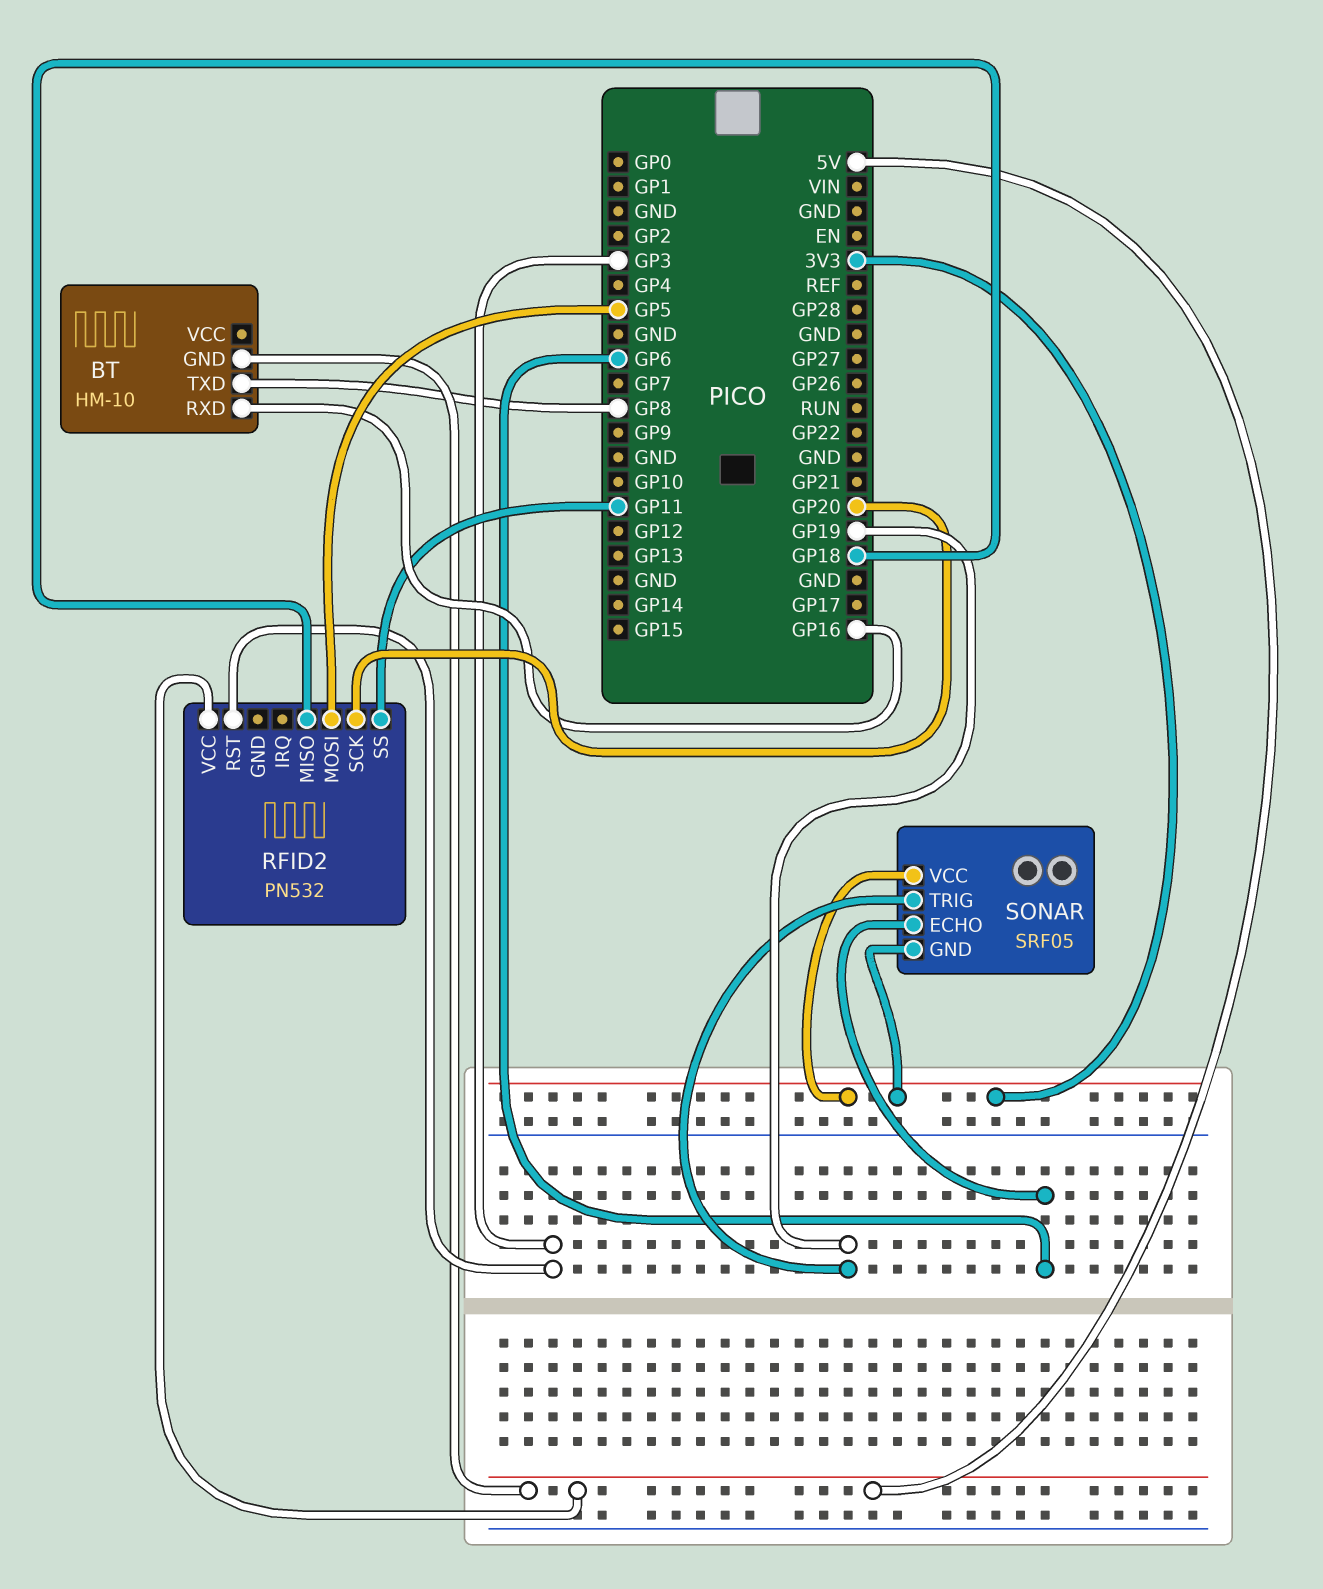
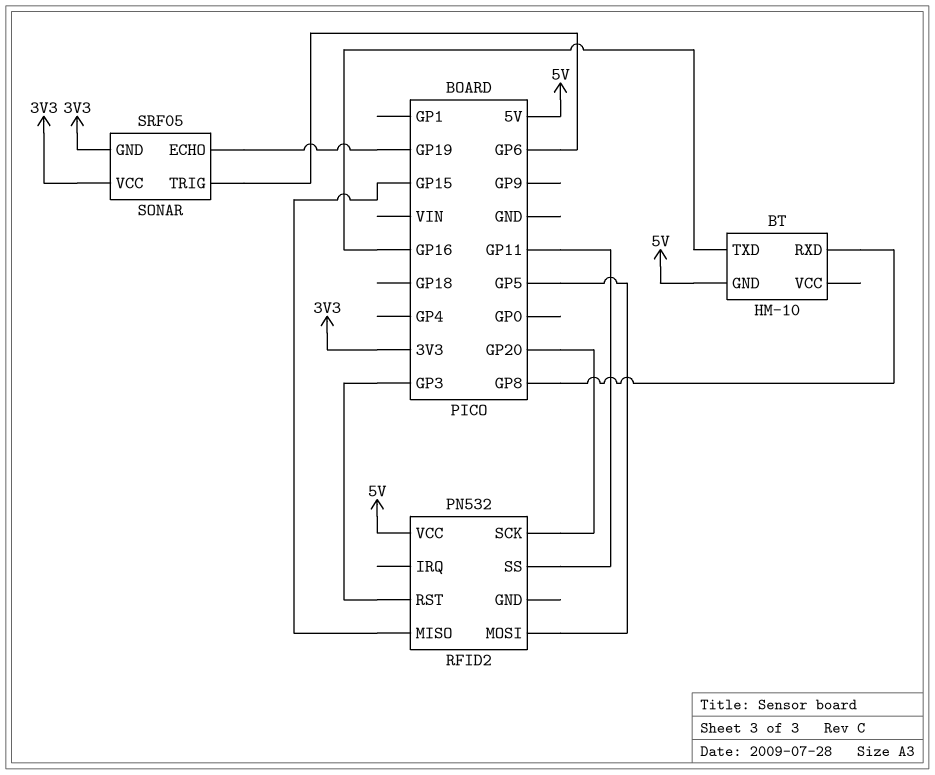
BT pin RXD: GP16 -> GP8
BT pin TXD: GP8 -> GP16
RFID2 pin MISO: GP18 -> GP15
SONAR pin ECHO: GP6 -> GP19
SONAR pin TRIG: GP19 -> GP6

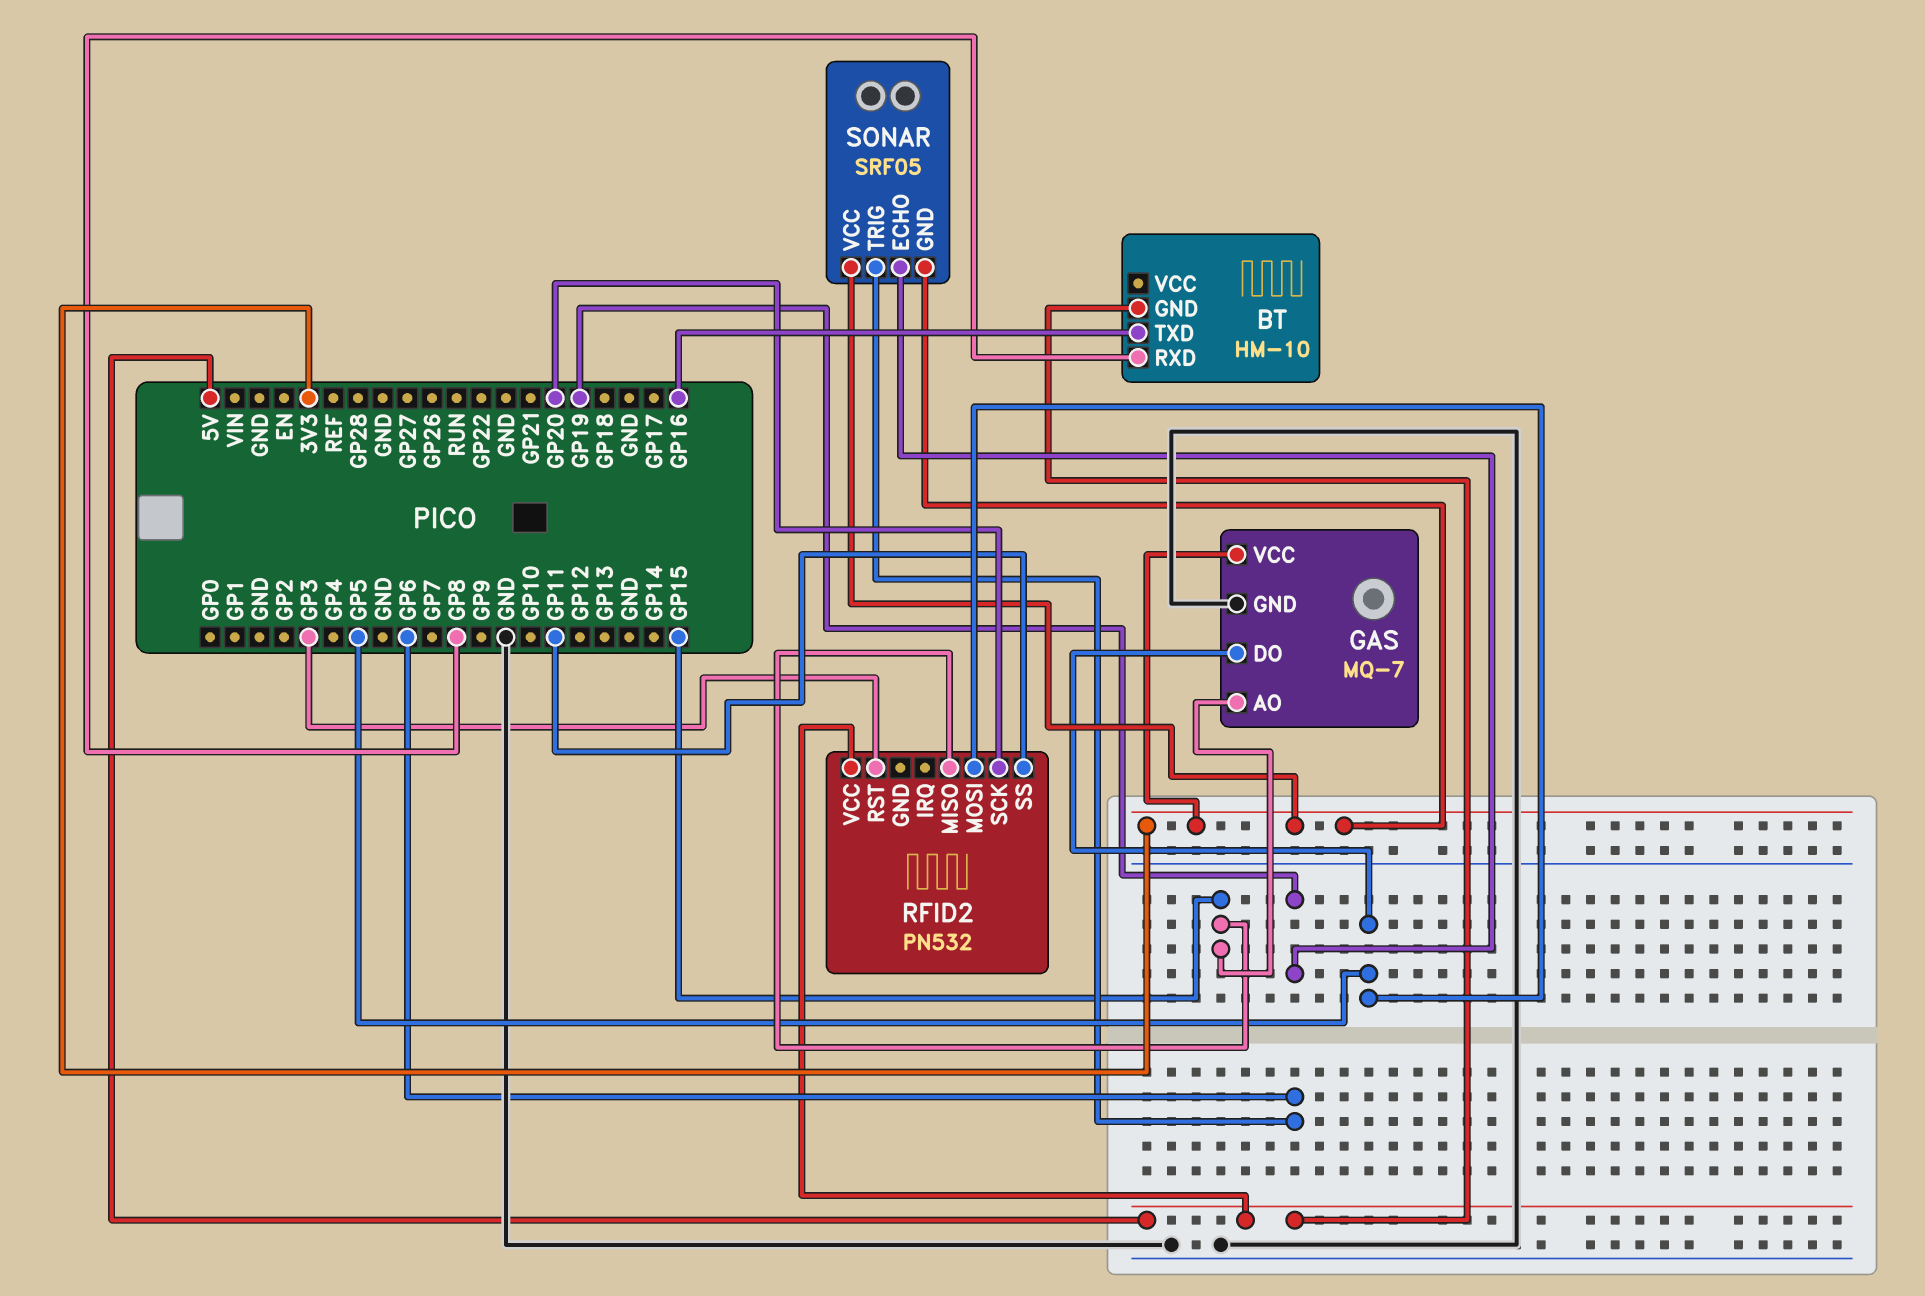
GAS: none -> MQ-7
GAS pin AO: none -> GP15
GAS pin DO: none -> GP5
GAS pin GND: none -> GND
GAS pin VCC: none -> 3V3

